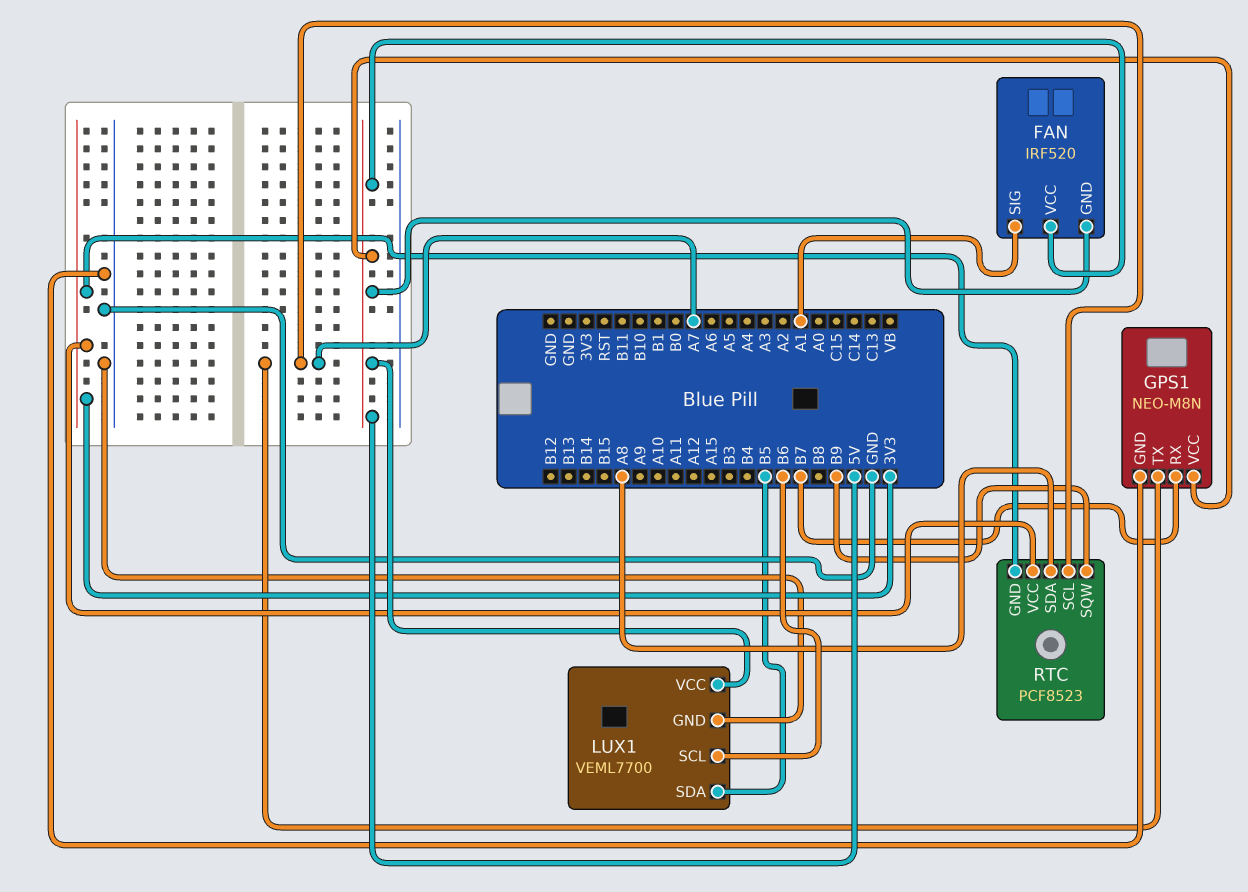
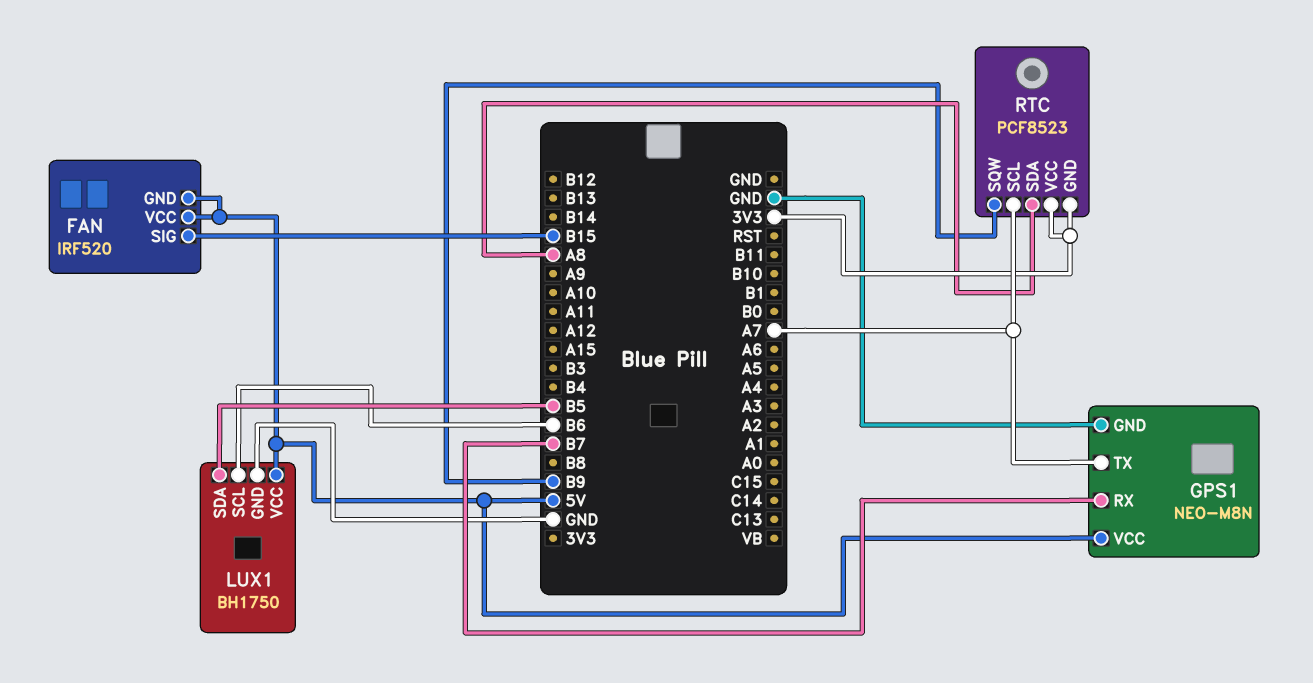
FAN pin SIG: A1 -> B15
LUX1: VEML7700 -> BH1750

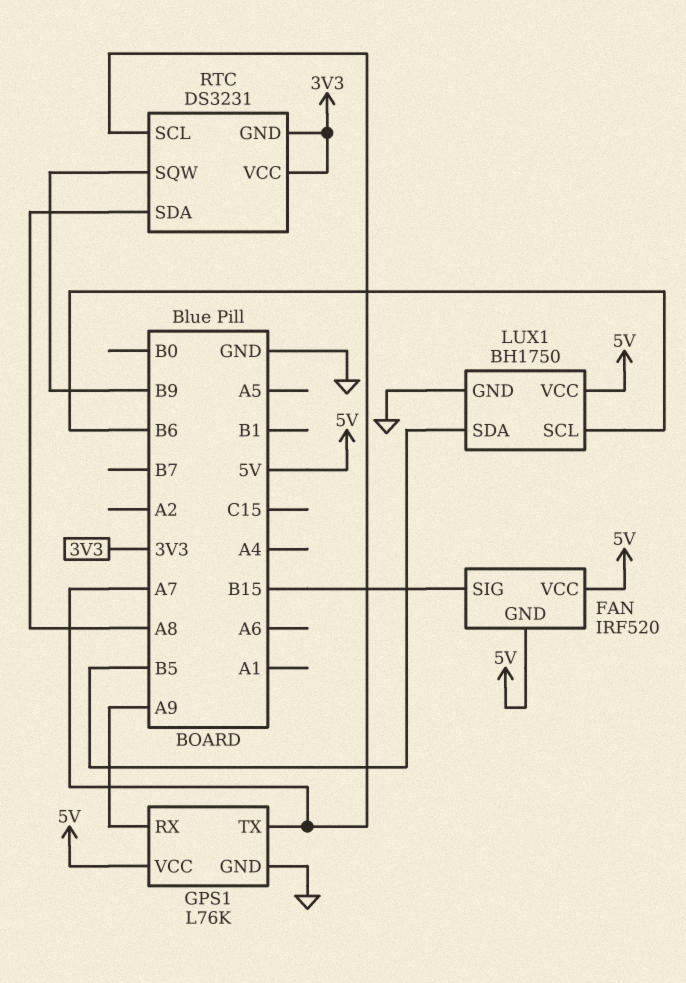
GPS1: NEO-M8N -> L76K
GPS1 pin RX: B7 -> A9
RTC: PCF8523 -> DS3231

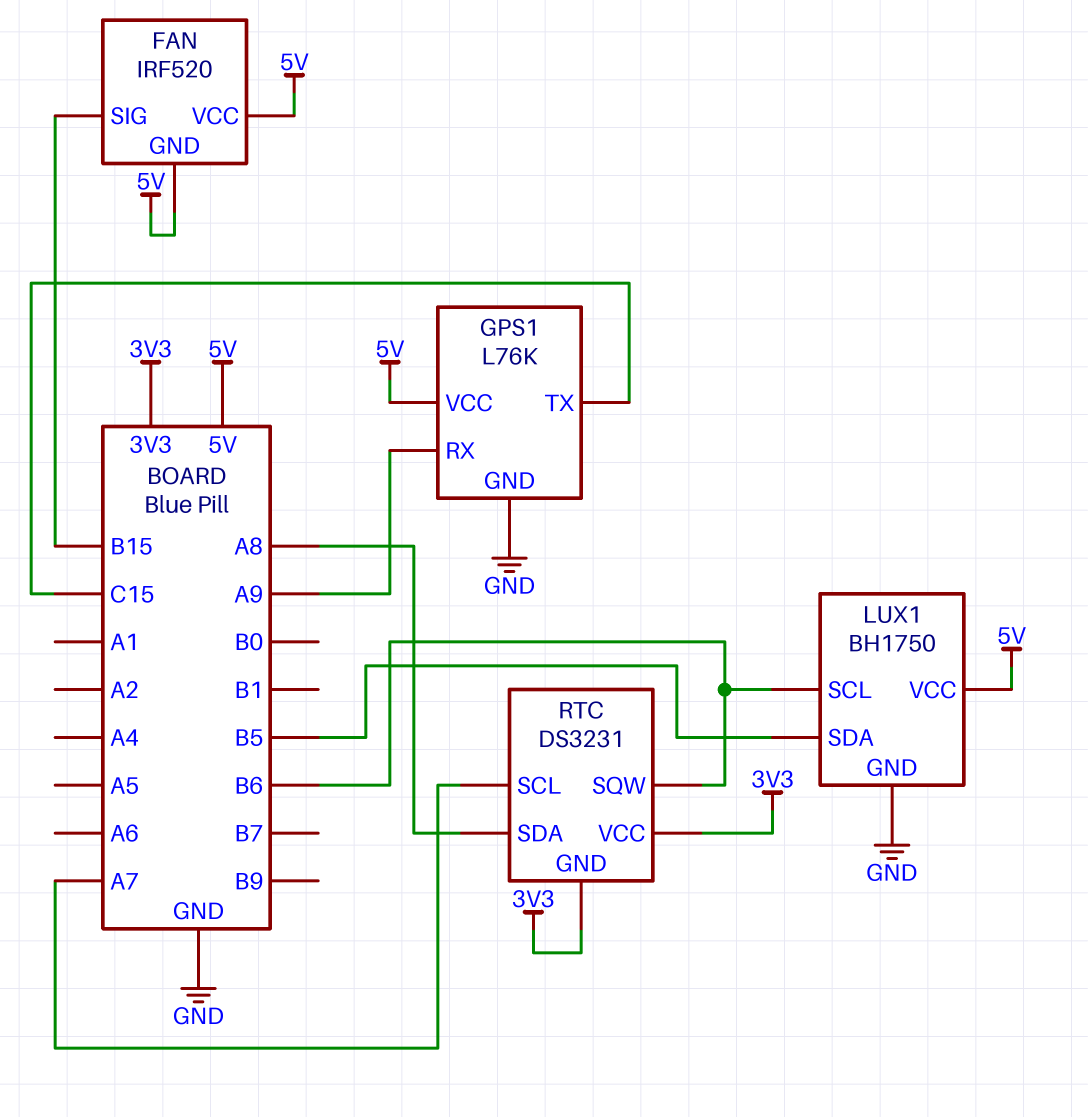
GPS1 pin TX: A7 -> C15
RTC pin SQW: B9 -> B6

